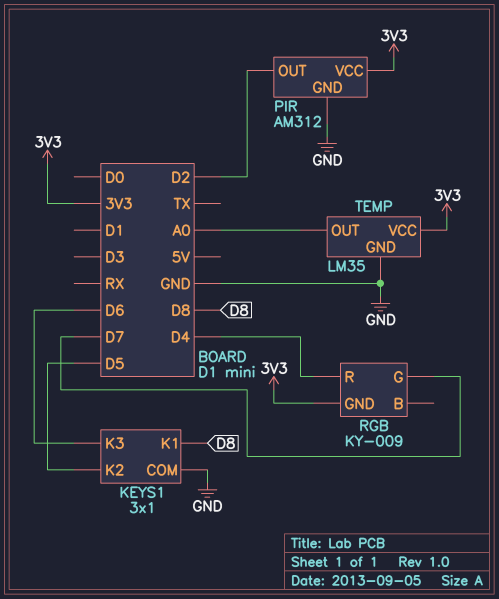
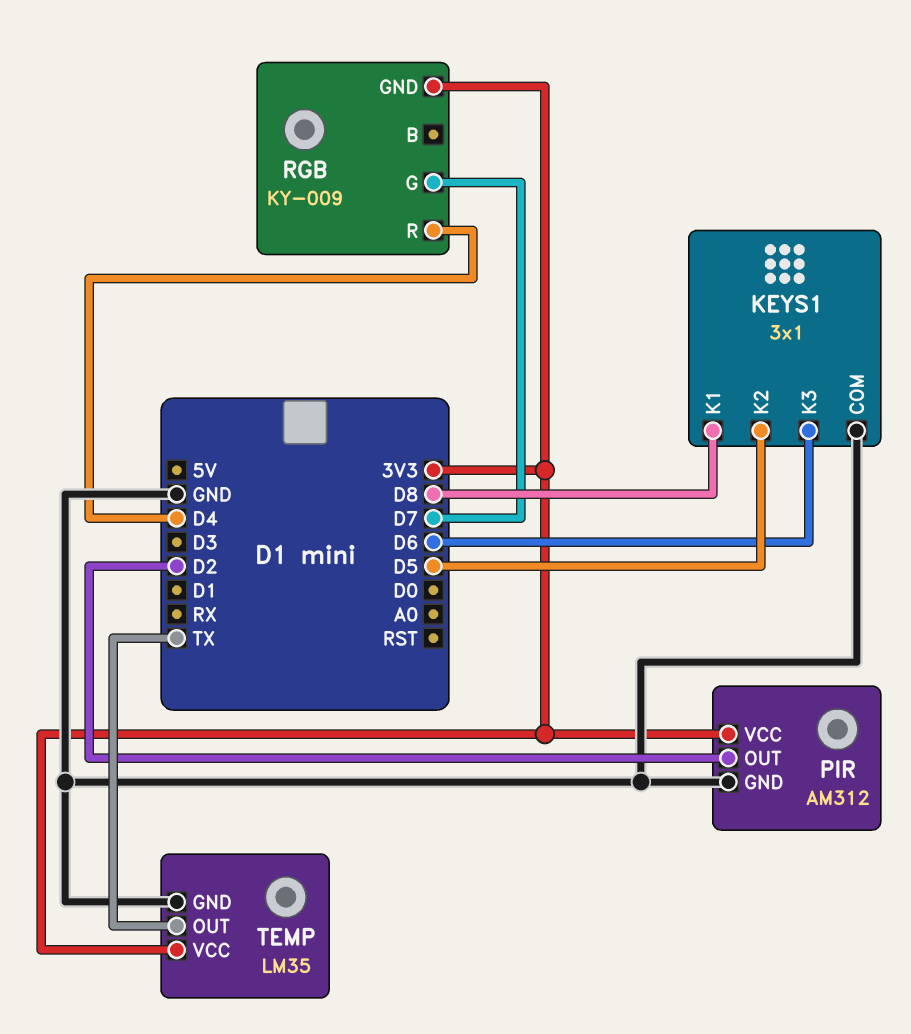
TEMP pin OUT: A0 -> TX

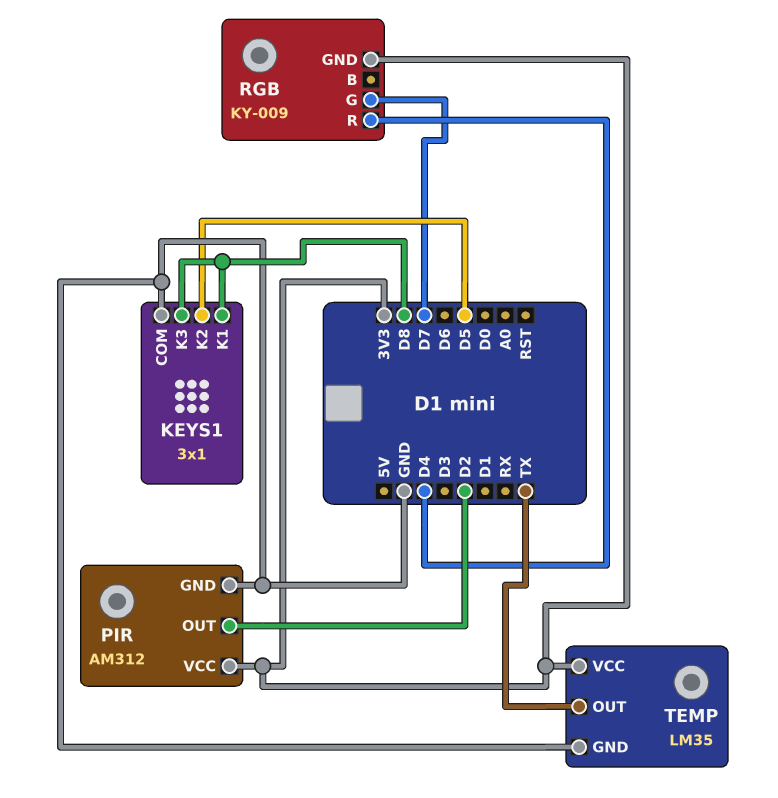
KEYS1 pin K3: D6 -> D8

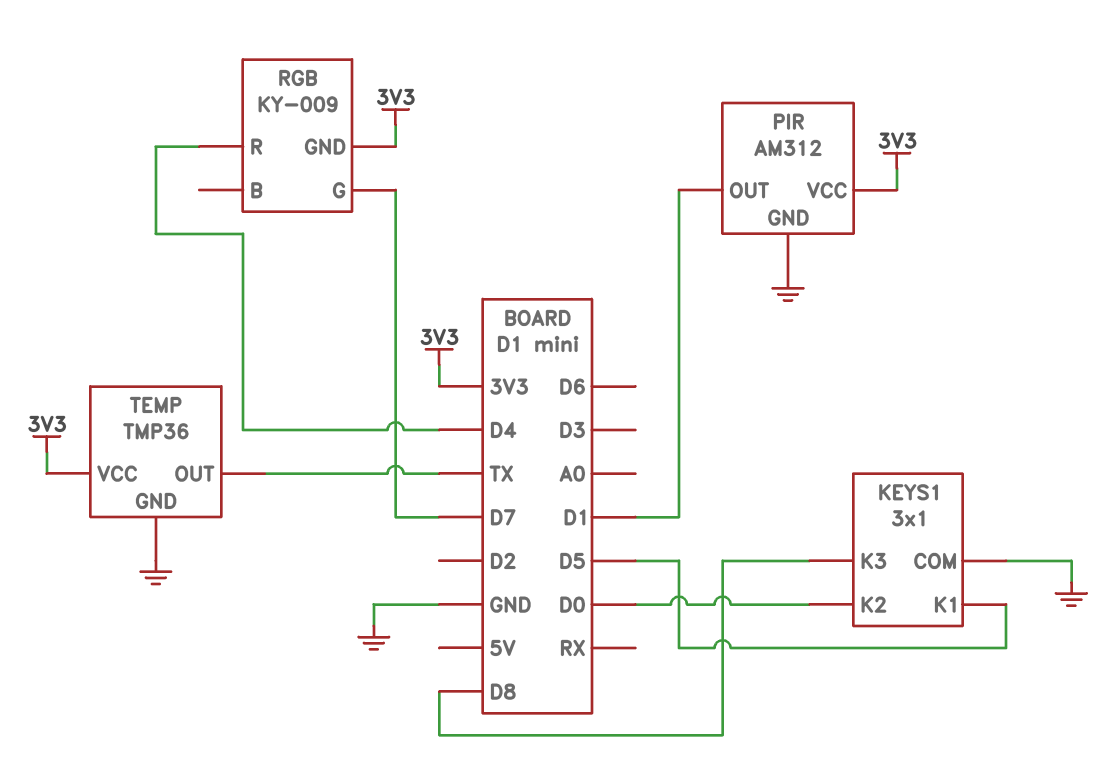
KEYS1 pin K1: D8 -> D5
KEYS1 pin K2: D5 -> D0
PIR pin OUT: D2 -> D1
TEMP: LM35 -> TMP36

